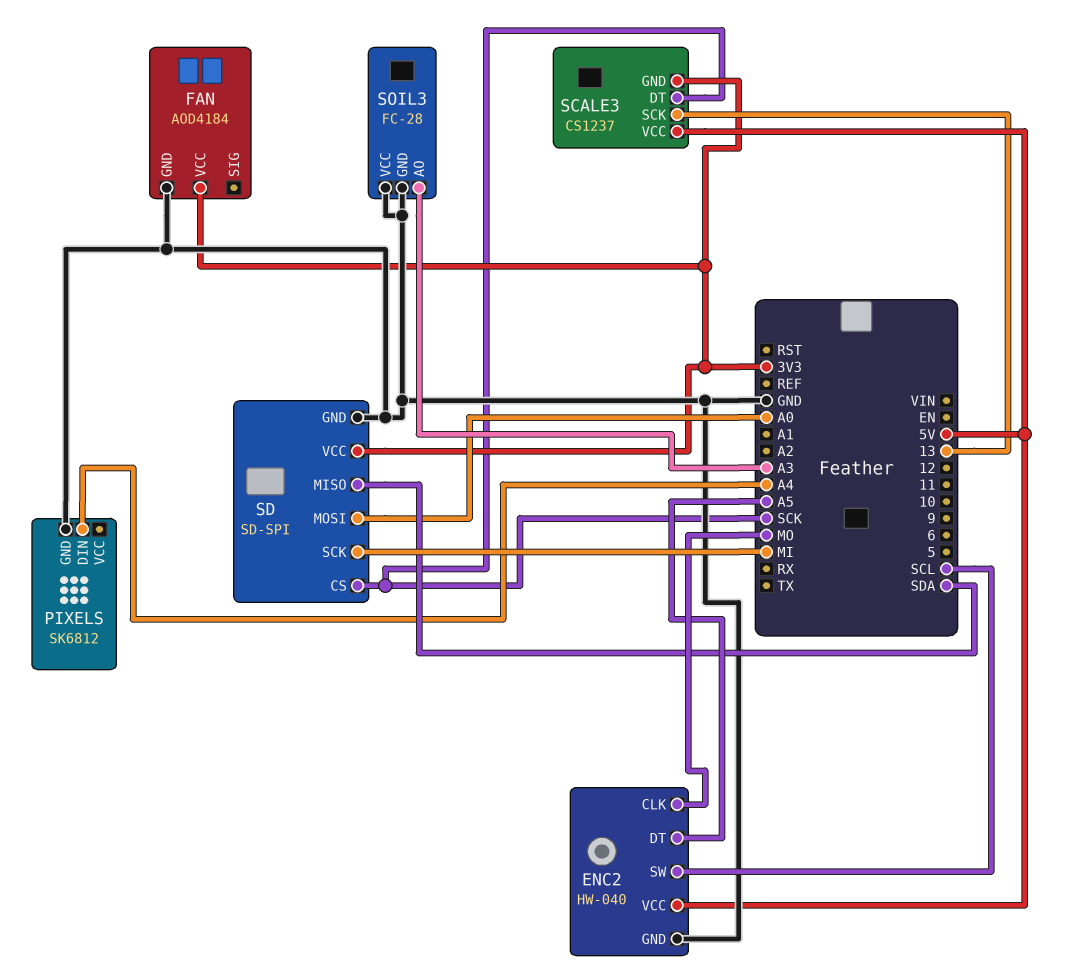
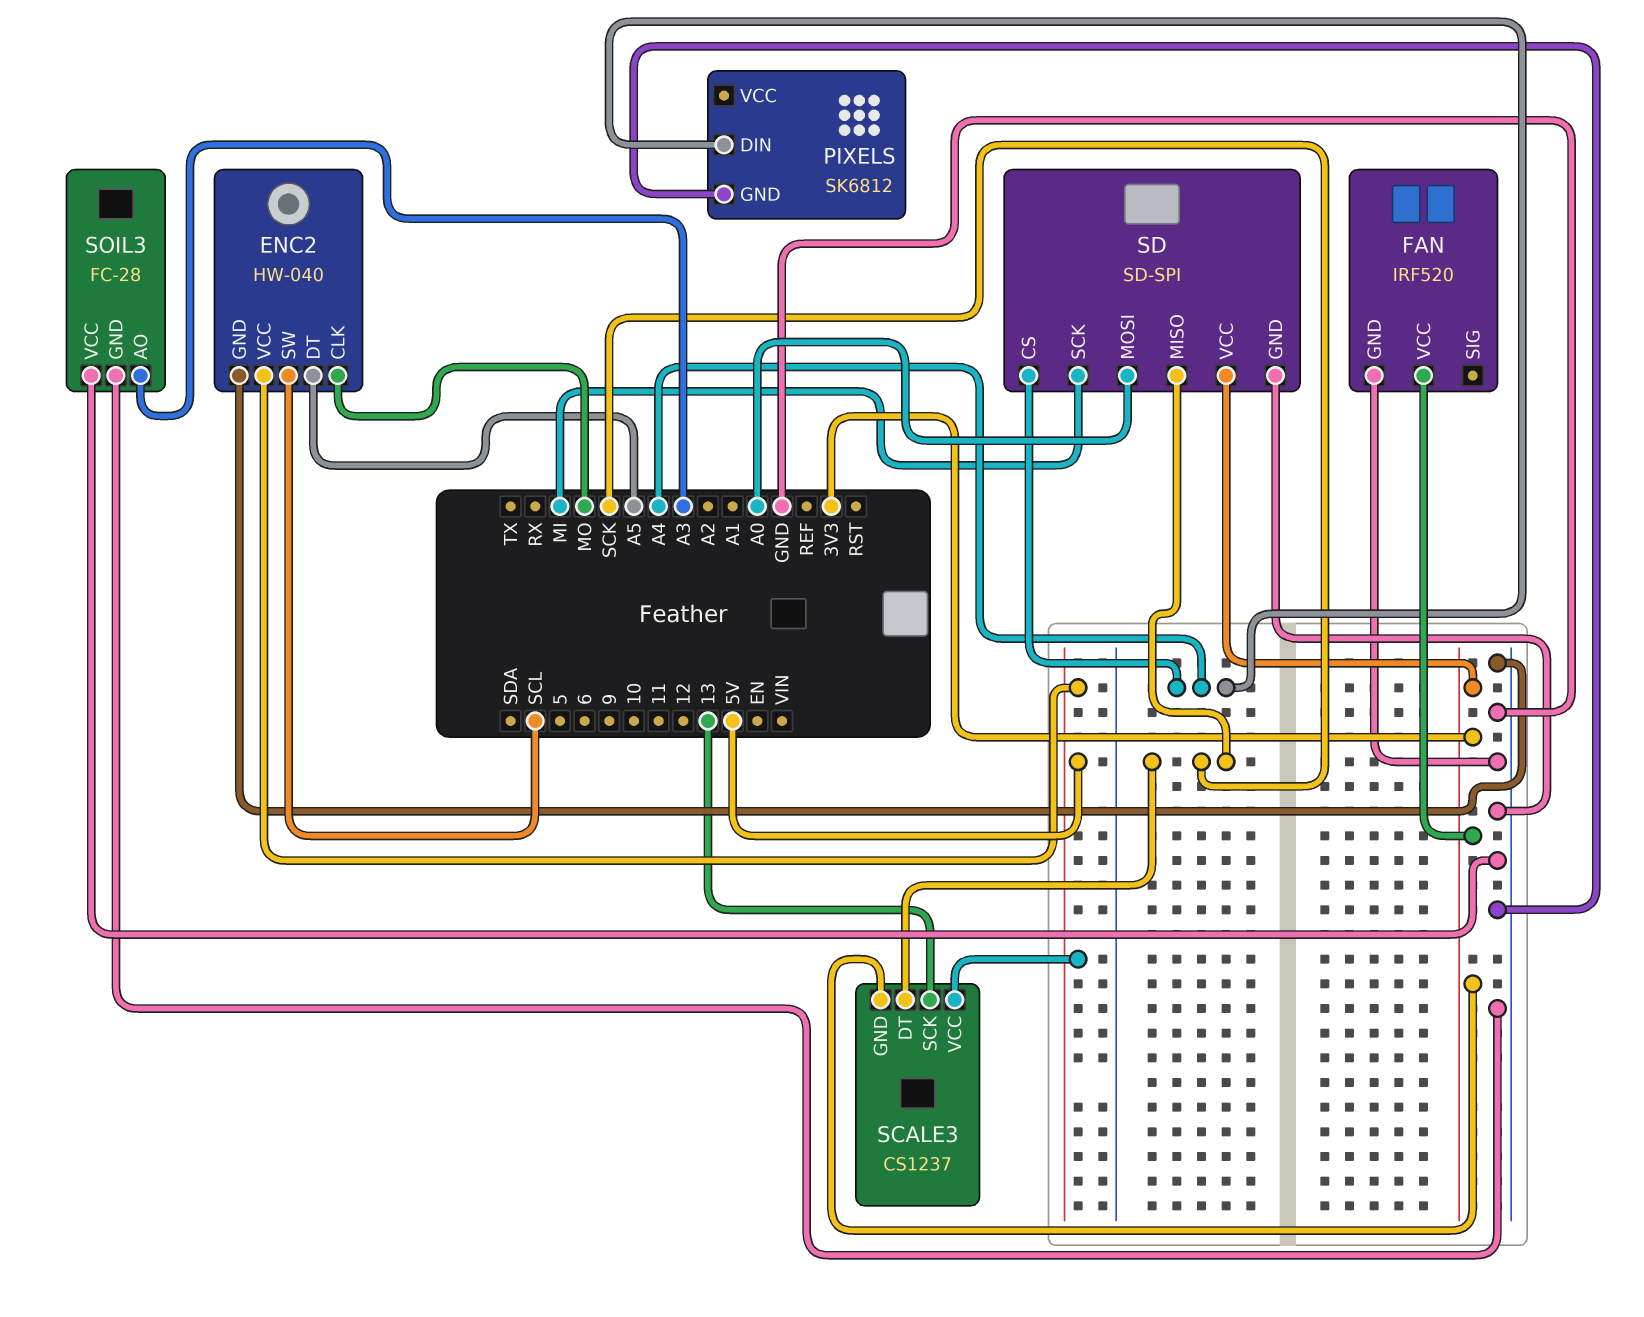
FAN: AOD4184 -> IRF520
SD pin CS: SCK -> A4
SD pin MISO: SDA -> SCK

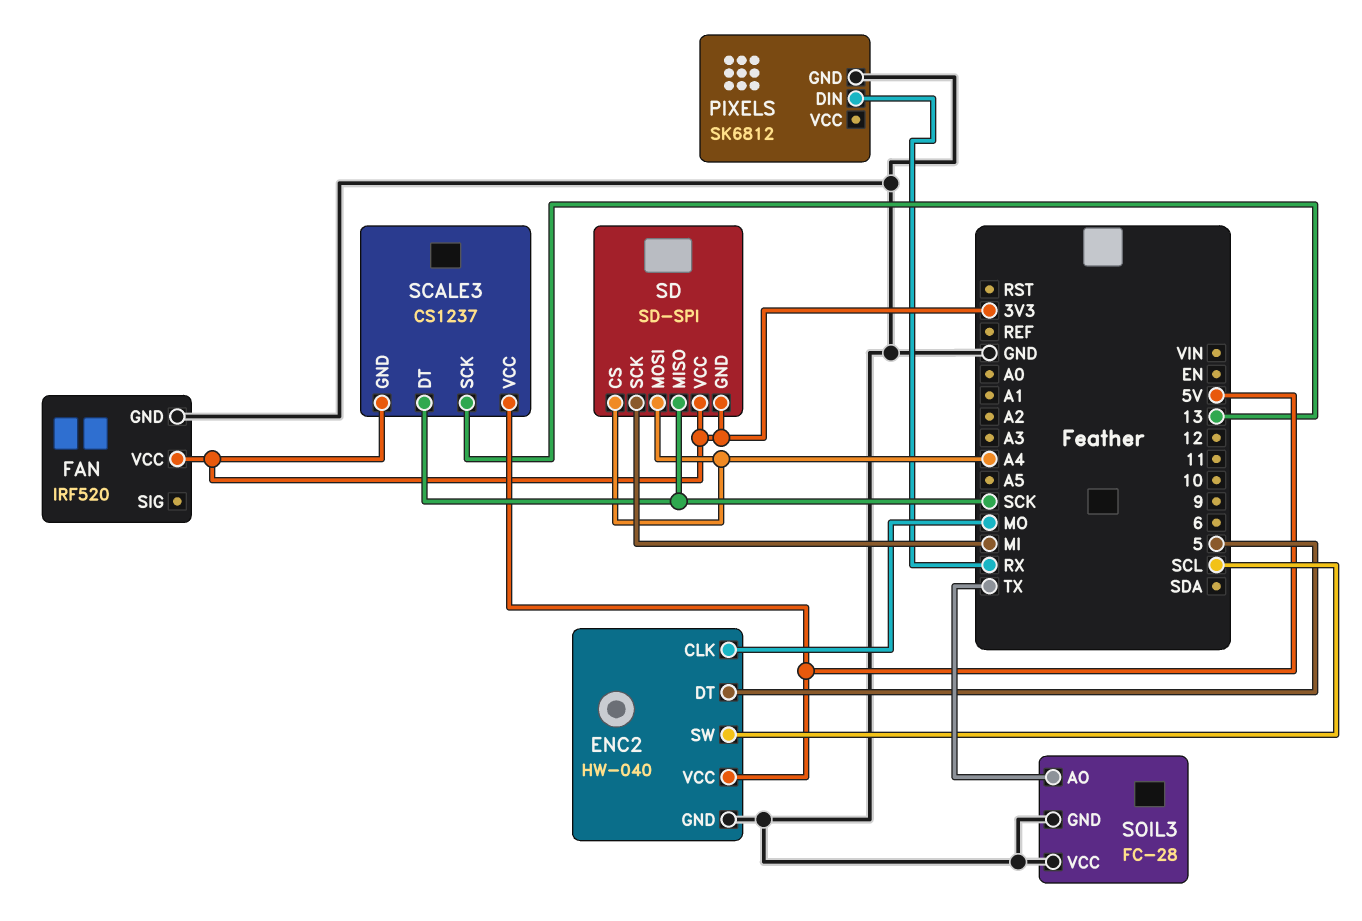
ENC2 pin DT: A5 -> 5
PIXELS pin DIN: A4 -> RX
SD pin GND: GND -> 3V3
SD pin MOSI: A0 -> A4
SOIL3 pin AO: A3 -> TX

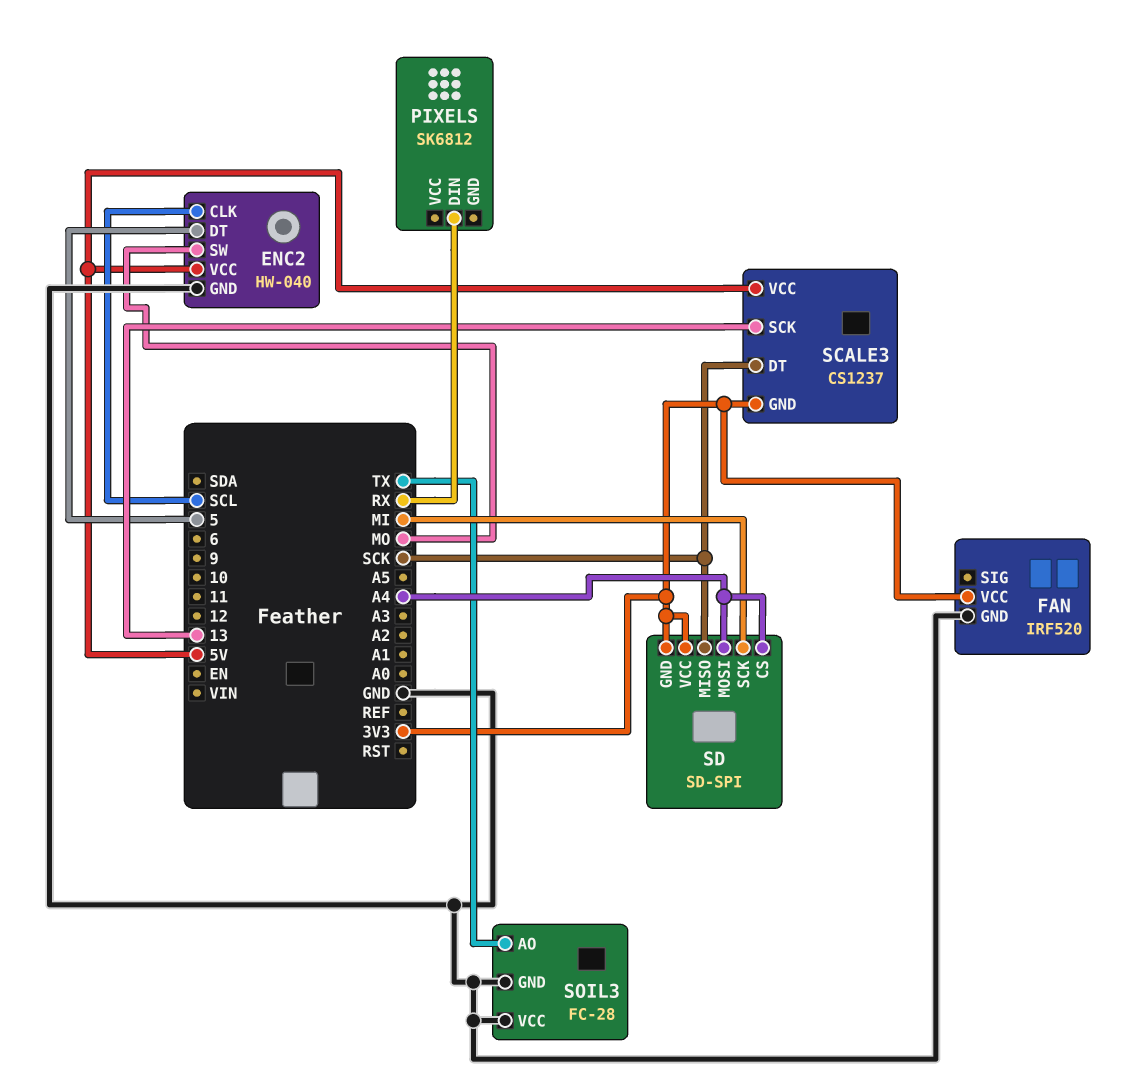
ENC2 pin CLK: MO -> SCL
ENC2 pin SW: SCL -> MO
PIXELS pin GND: GND -> none

